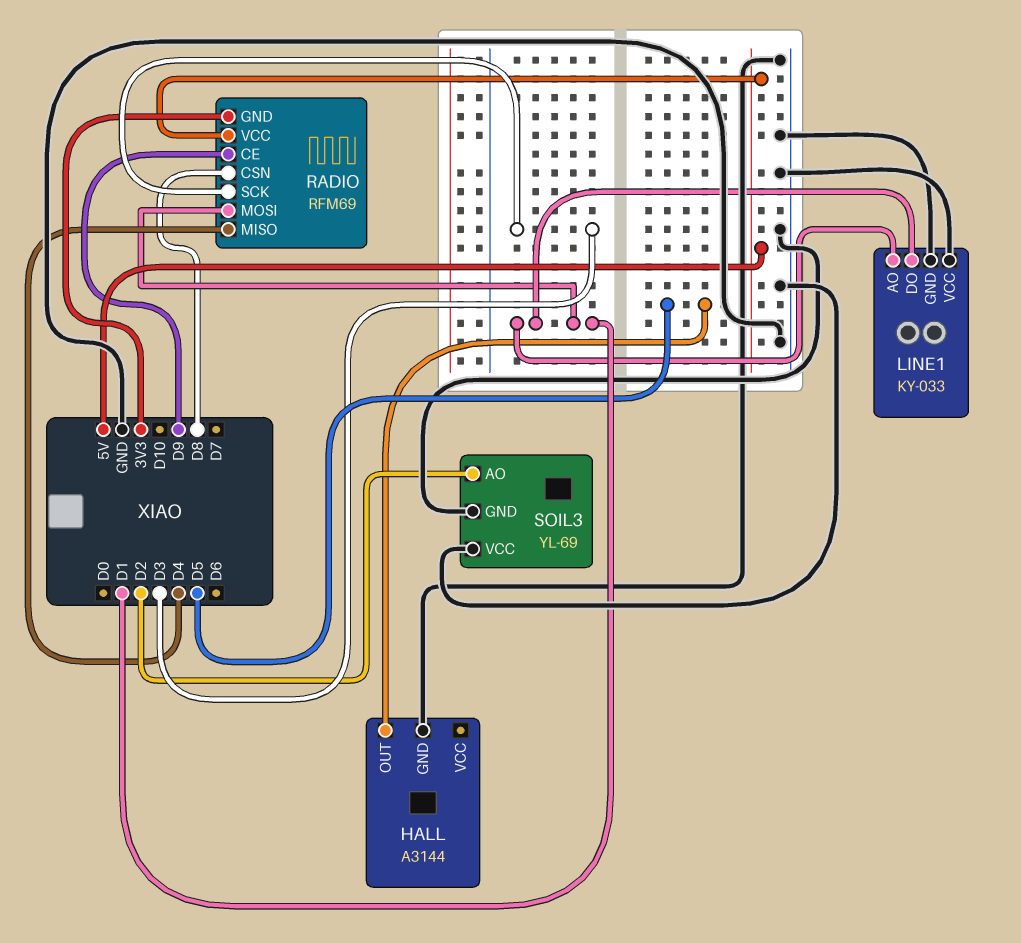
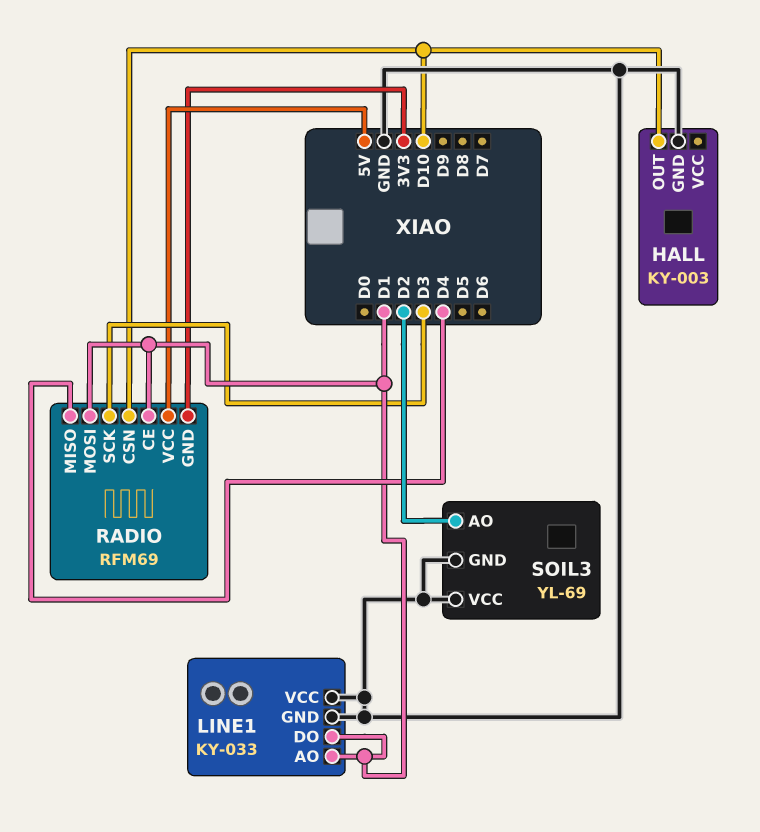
HALL: A3144 -> KY-003
HALL pin OUT: D5 -> D10
RADIO pin CE: D9 -> D1
RADIO pin CSN: D8 -> D10

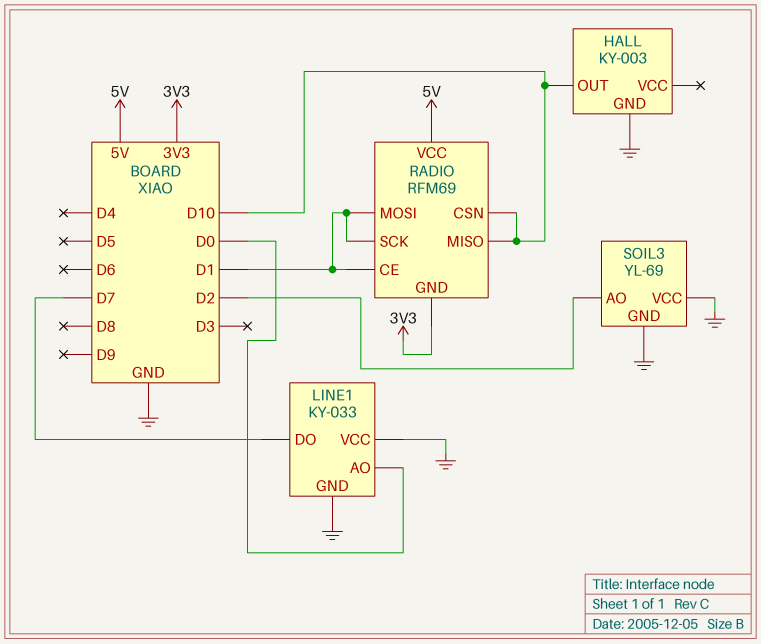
LINE1 pin AO: D1 -> D0
LINE1 pin DO: D1 -> D7
RADIO pin MISO: D4 -> D10
RADIO pin SCK: D3 -> D1

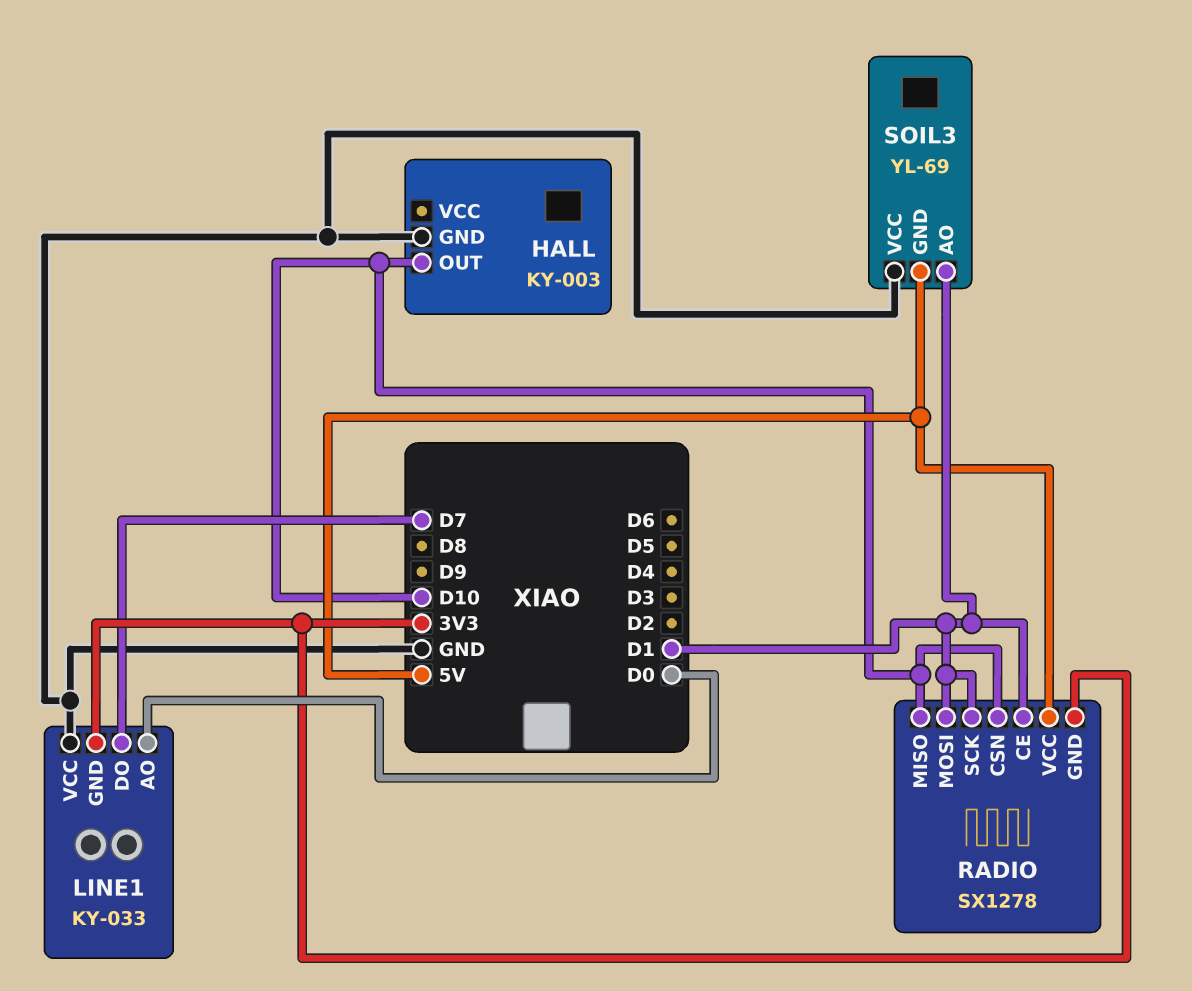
LINE1 pin GND: GND -> 3V3
RADIO: RFM69 -> SX1278
SOIL3 pin AO: D2 -> D1
SOIL3 pin GND: GND -> 5V

